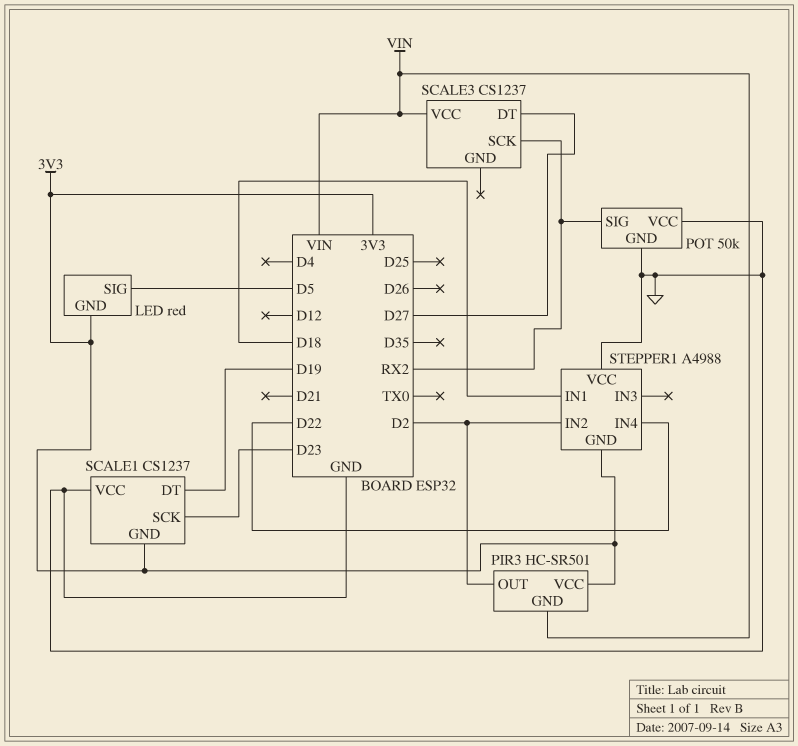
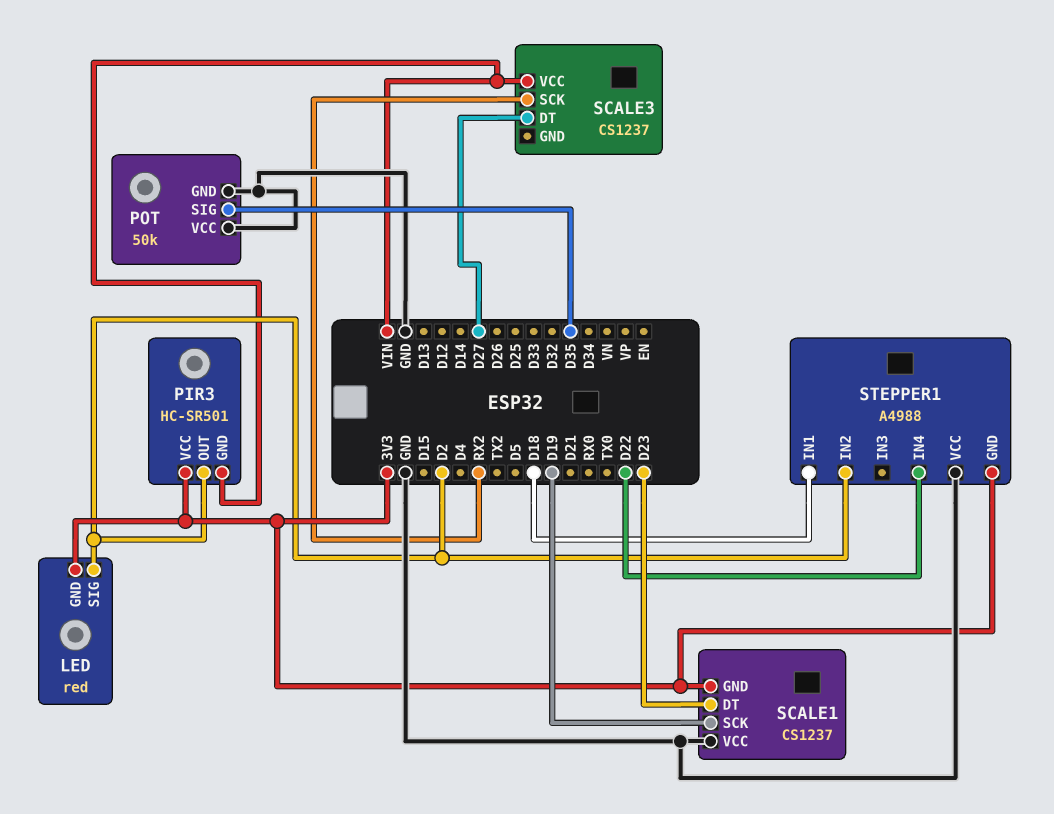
LED pin SIG: D5 -> D2
POT pin SIG: RX2 -> D35
SCALE1 pin DT: D19 -> D23
SCALE1 pin SCK: D23 -> D19

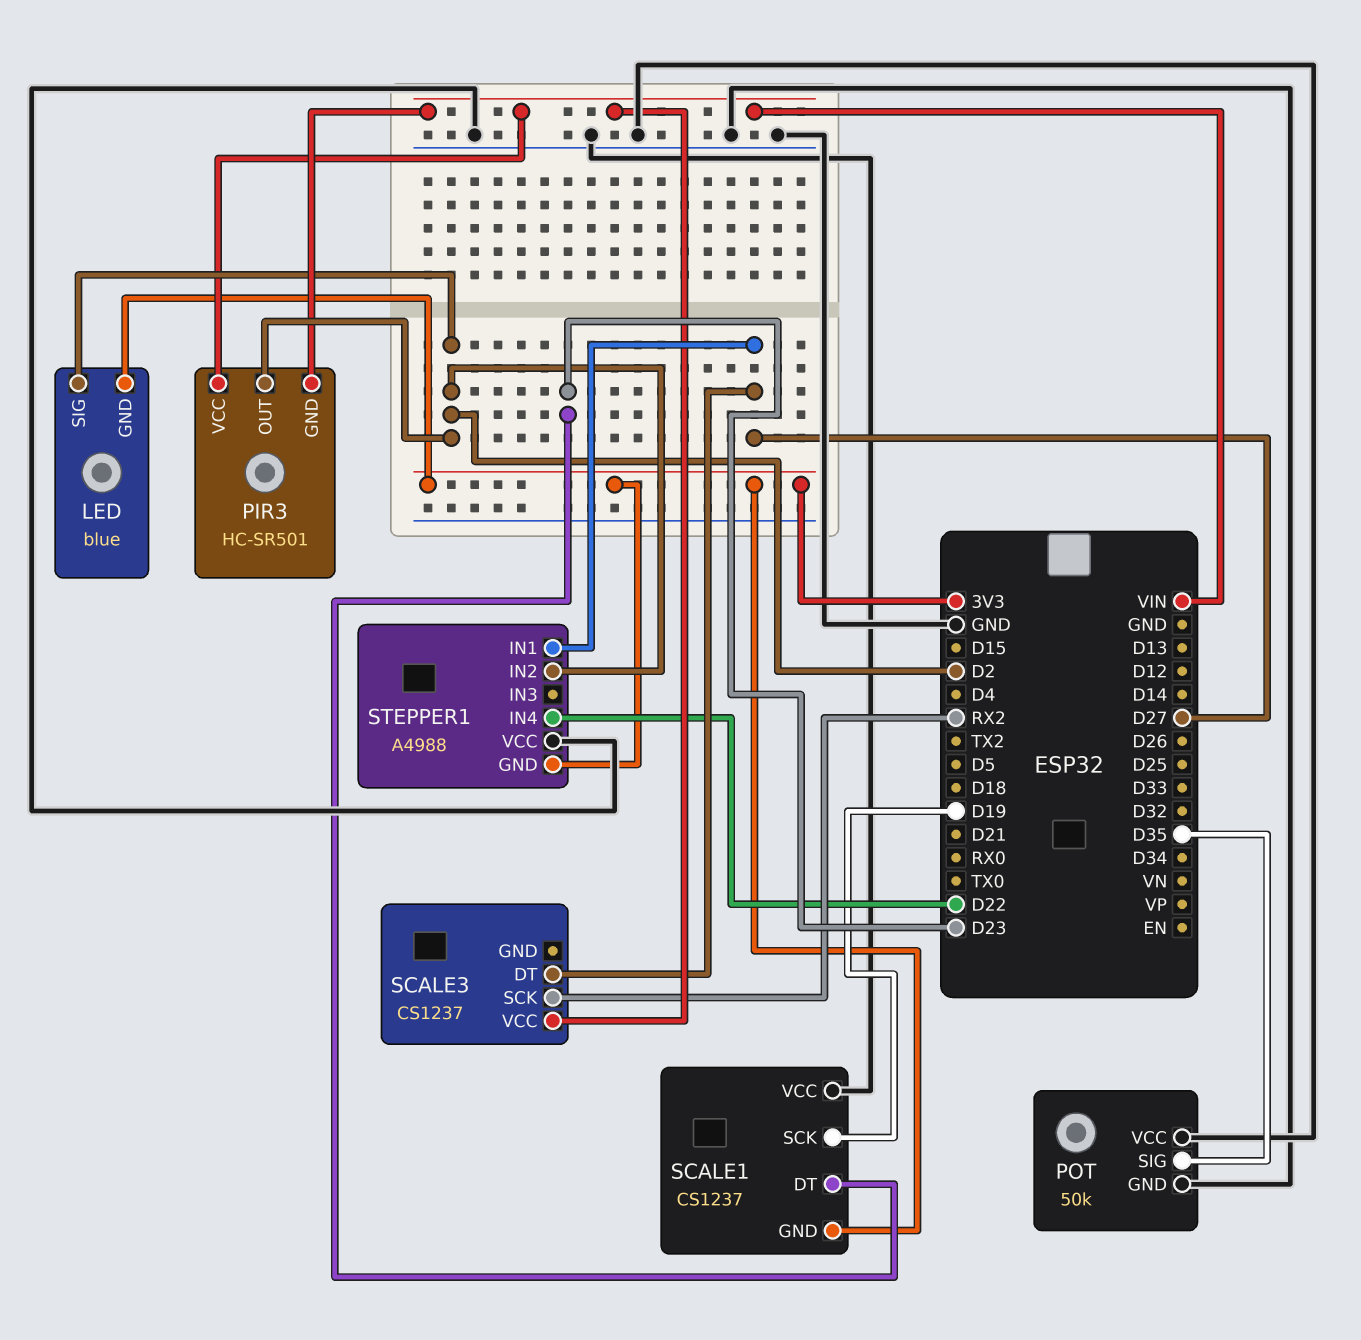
LED: red -> blue
PIR3 pin VCC: 3V3 -> VIN
STEPPER1 pin IN1: D18 -> D27

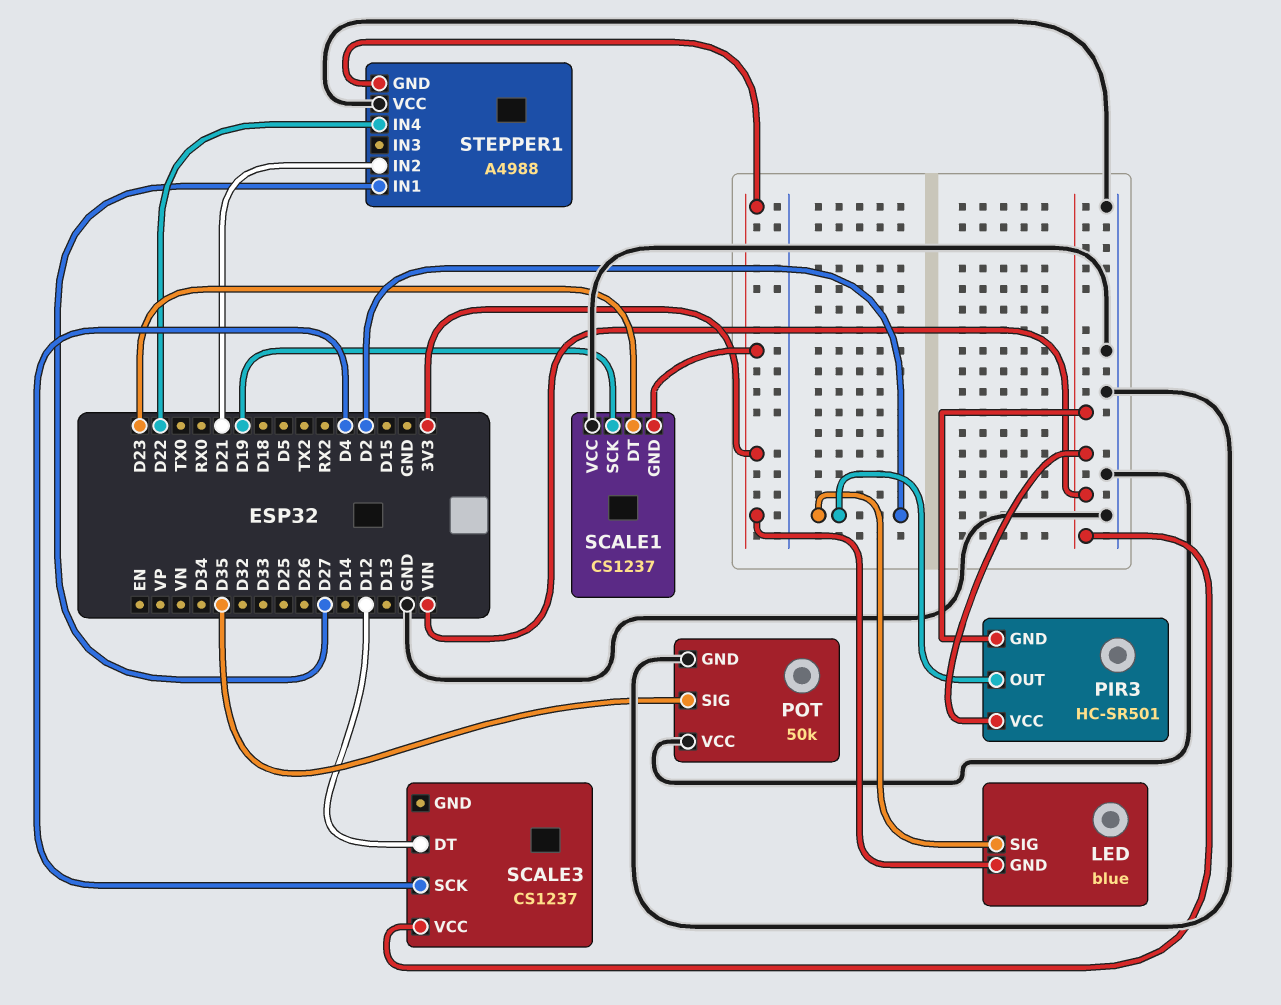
SCALE3 pin DT: D27 -> D12
SCALE3 pin SCK: RX2 -> D4
STEPPER1 pin IN2: D2 -> D21

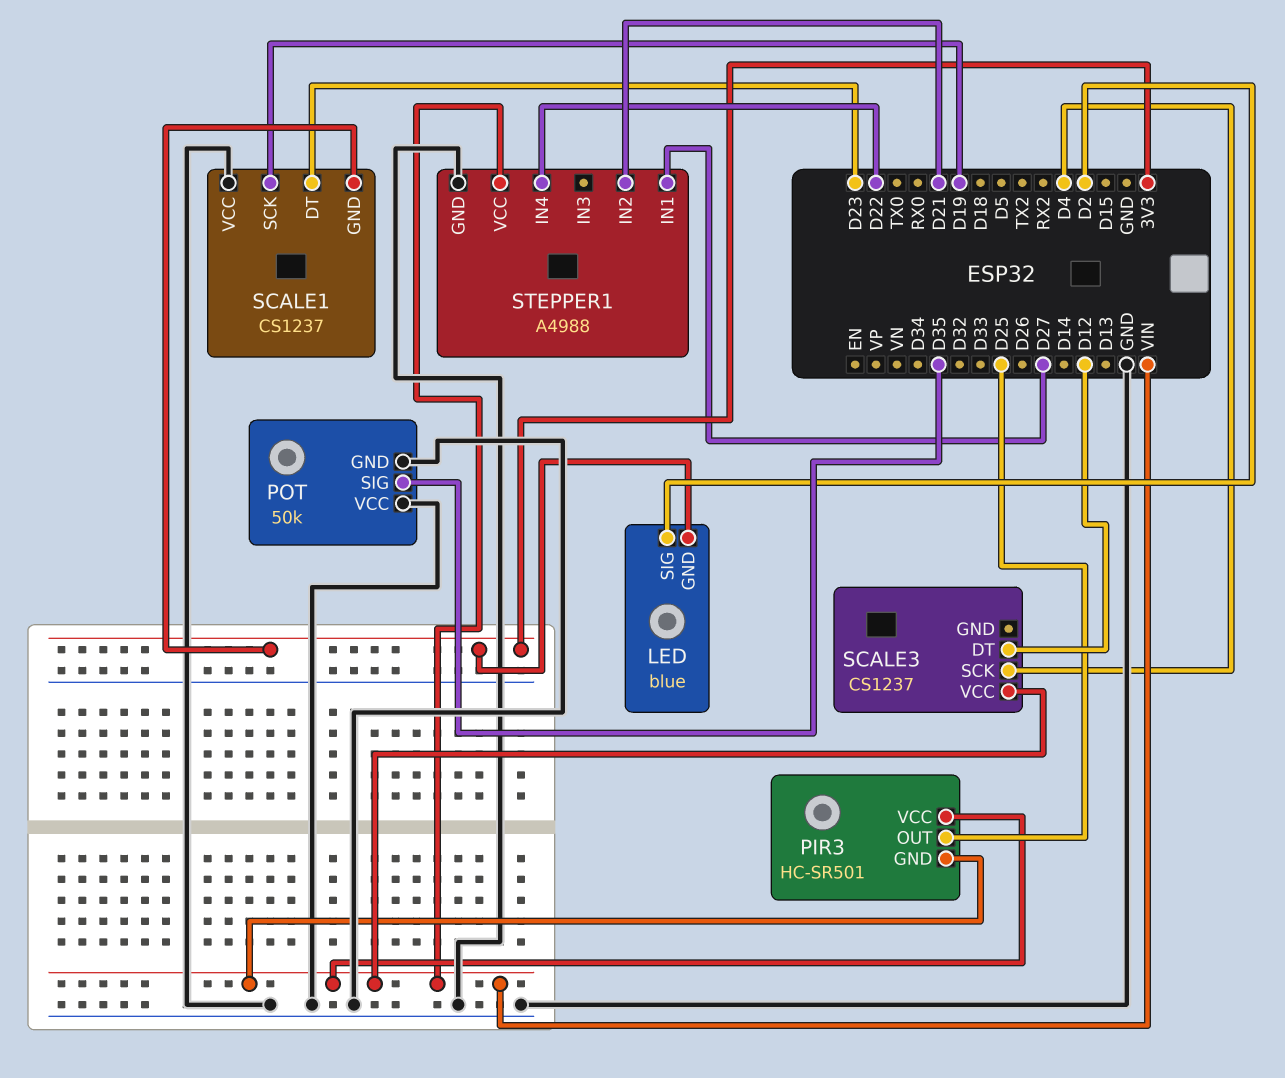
PIR3 pin OUT: D2 -> D25
STEPPER1 pin GND: 3V3 -> GND
STEPPER1 pin VCC: GND -> VIN

